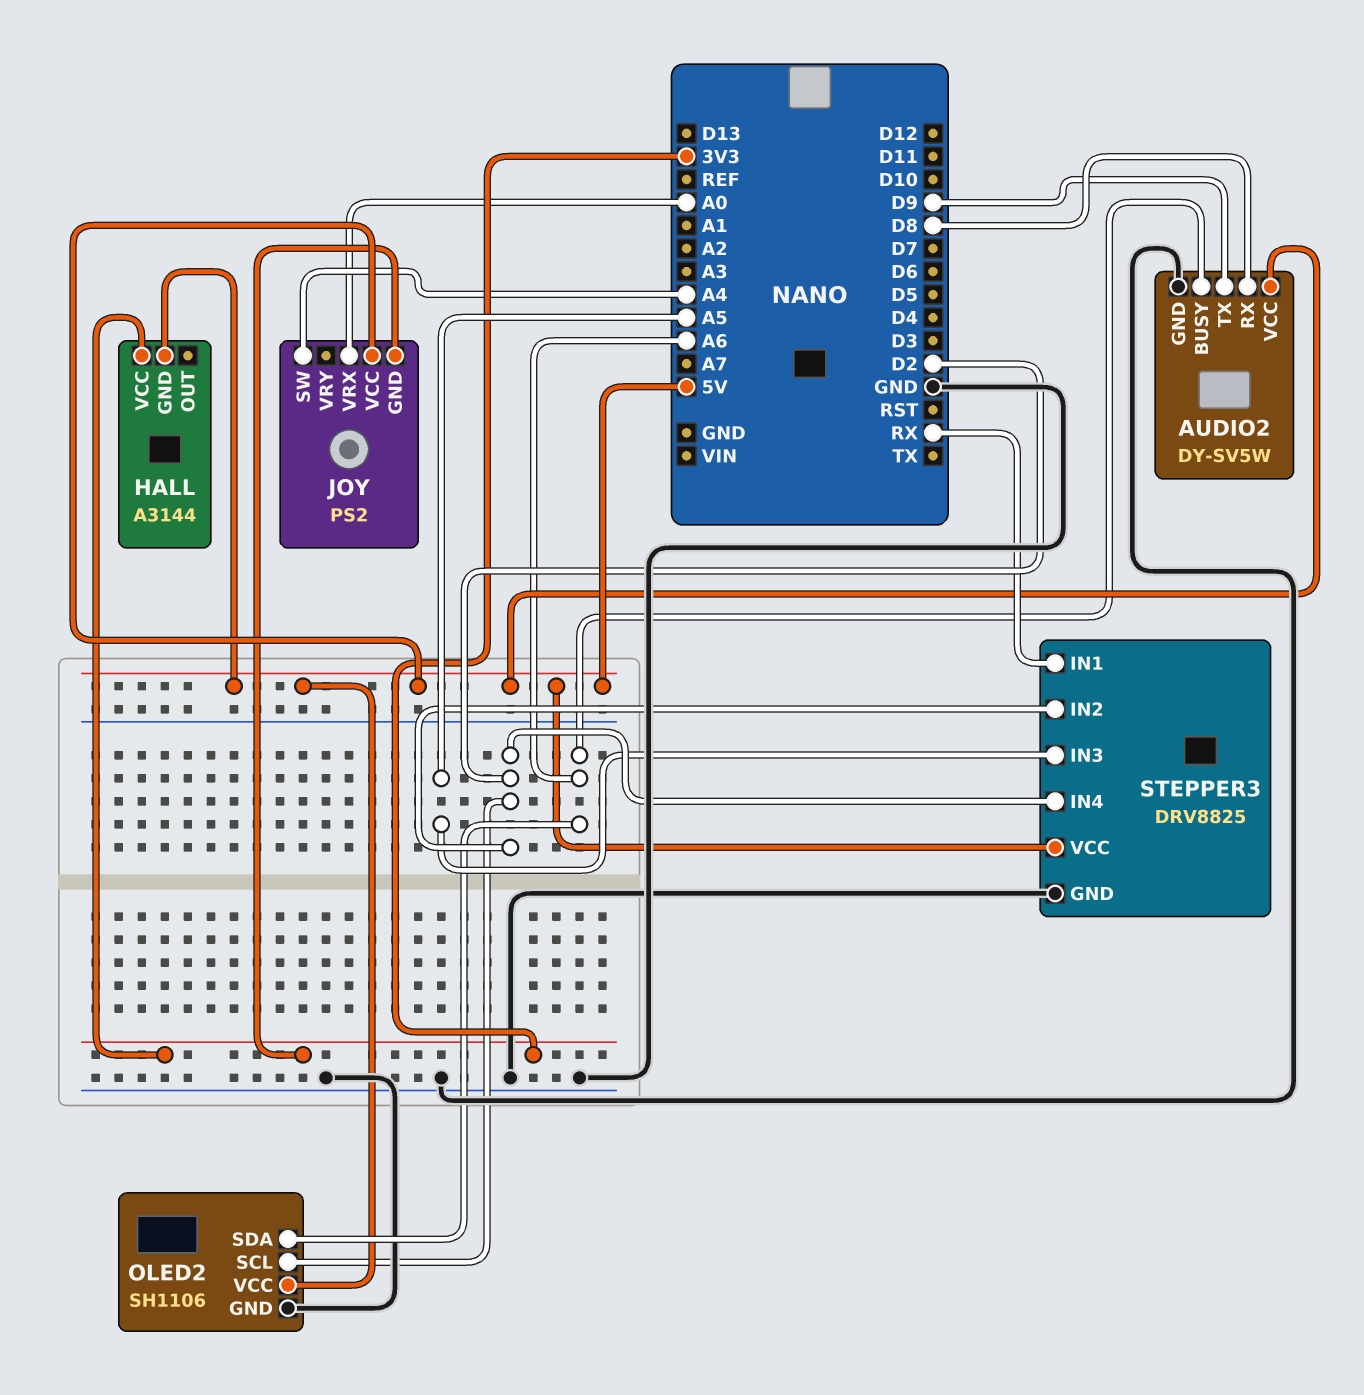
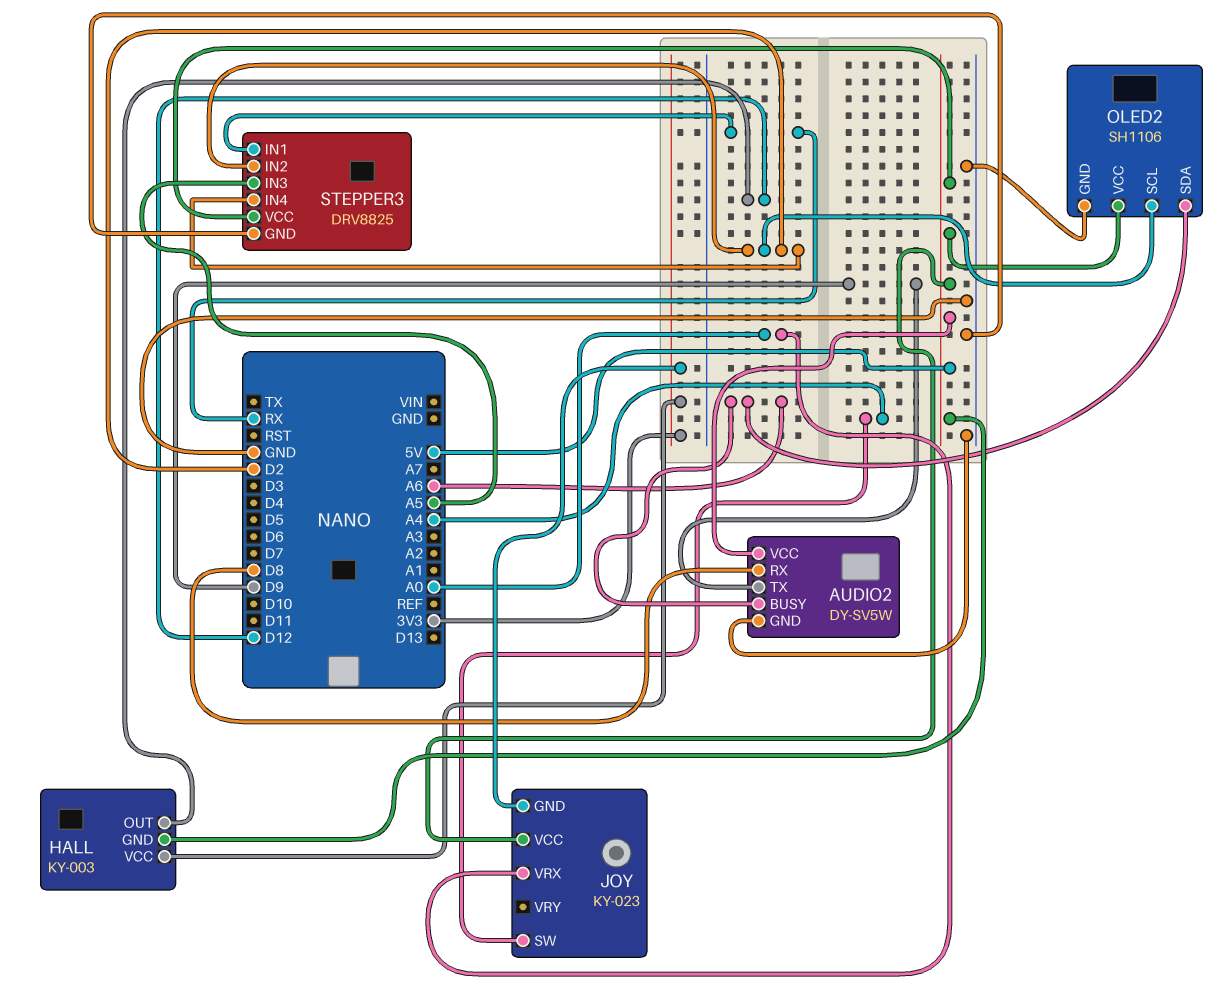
HALL: A3144 -> KY-003
HALL pin OUT: none -> D12
JOY: PS2 -> KY-023

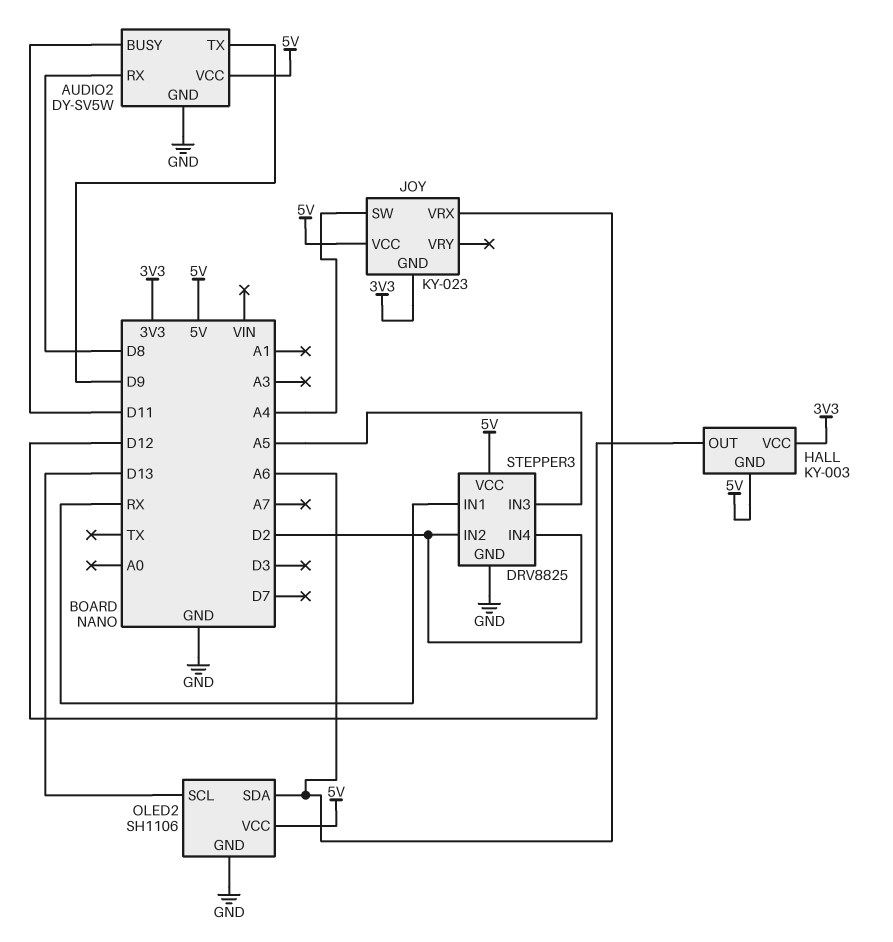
AUDIO2 pin BUSY: A6 -> D11
JOY pin VRX: A0 -> A6
OLED2 pin SCL: D2 -> D13

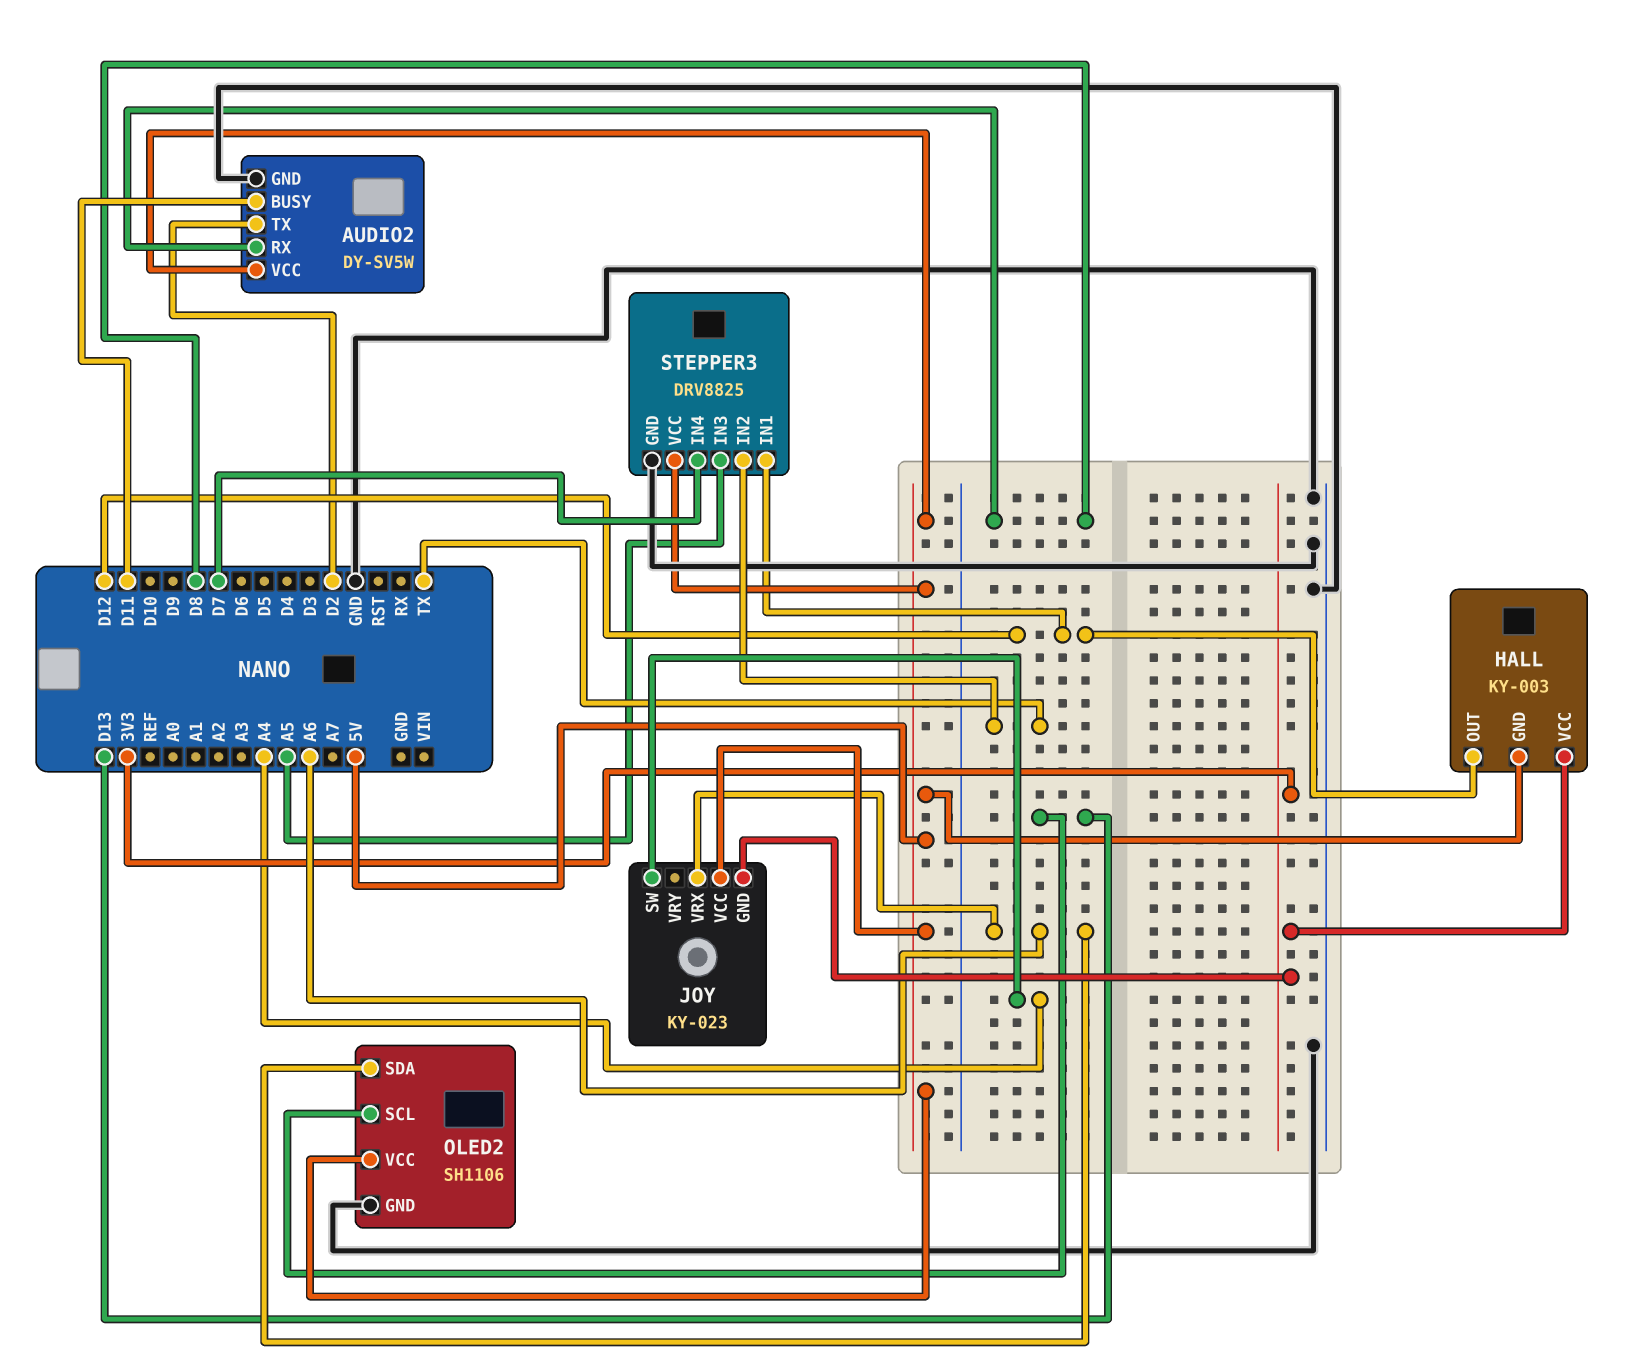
AUDIO2 pin TX: D9 -> D2
STEPPER3 pin IN1: RX -> D12
STEPPER3 pin IN2: D2 -> TX
STEPPER3 pin IN4: D2 -> D7

